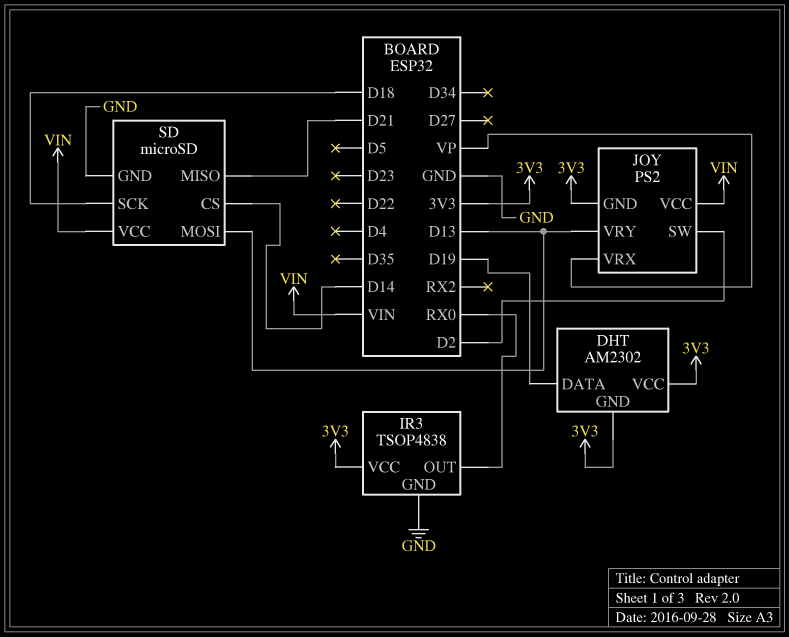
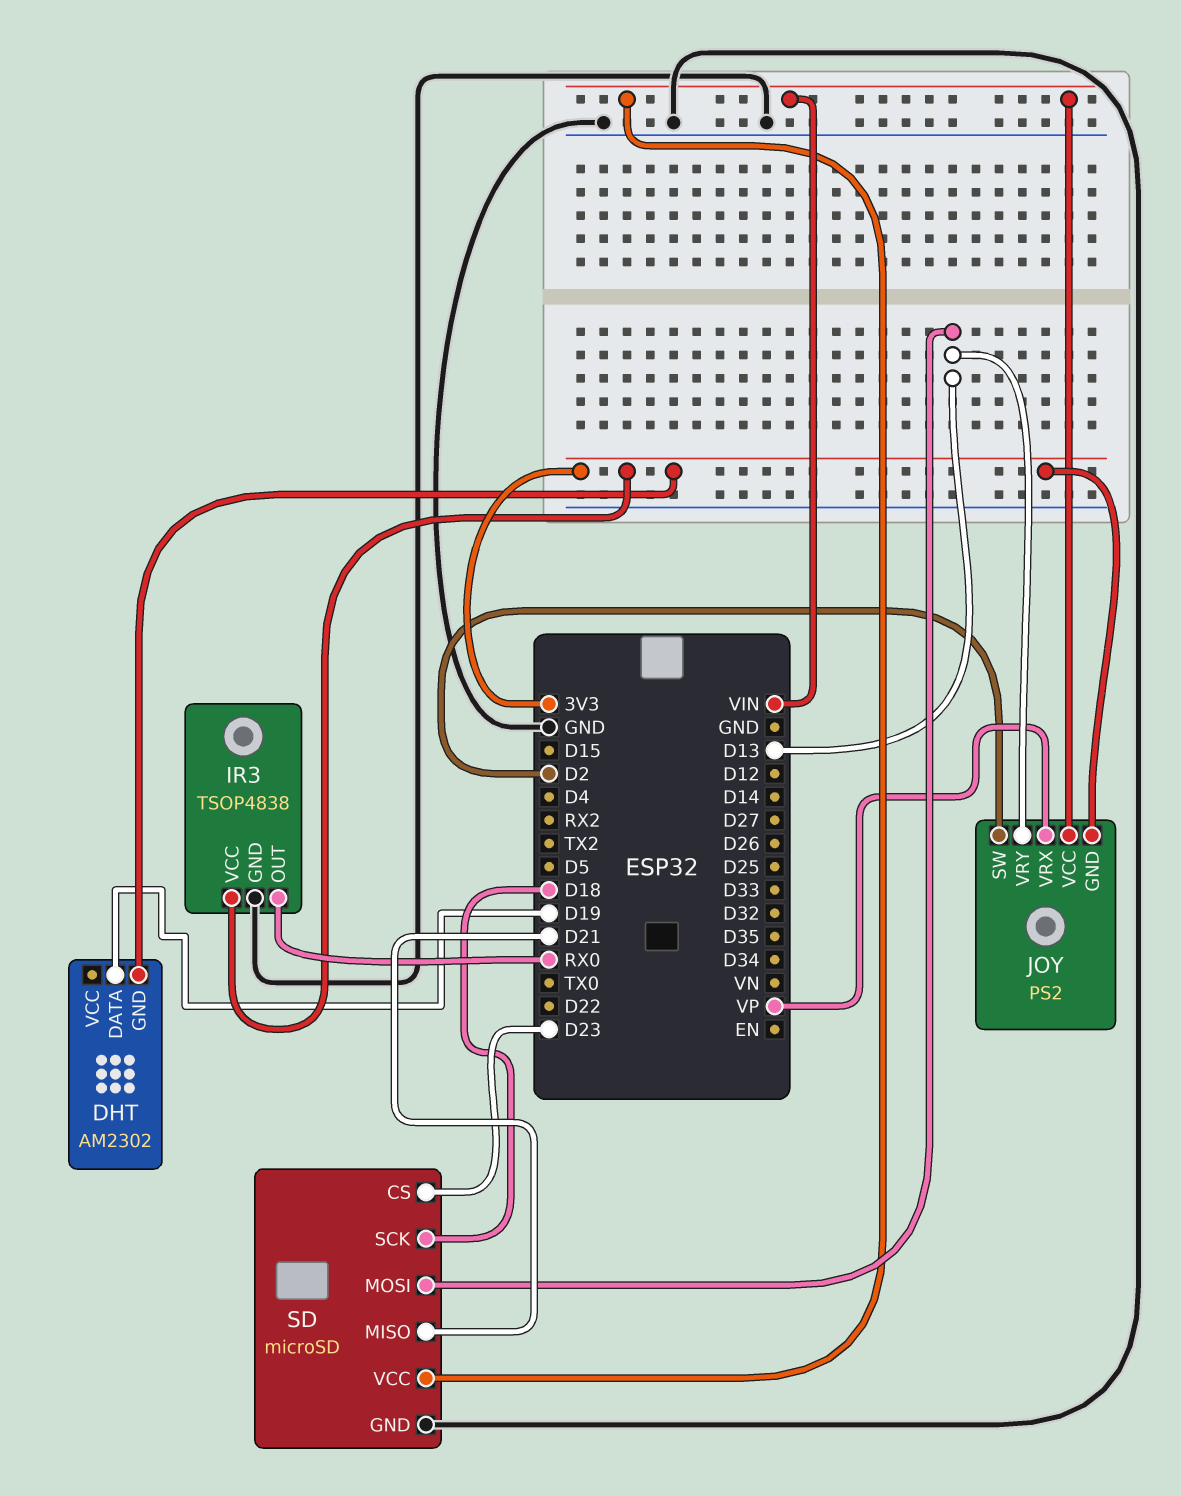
DHT pin VCC: 3V3 -> none
SD pin CS: D14 -> D23

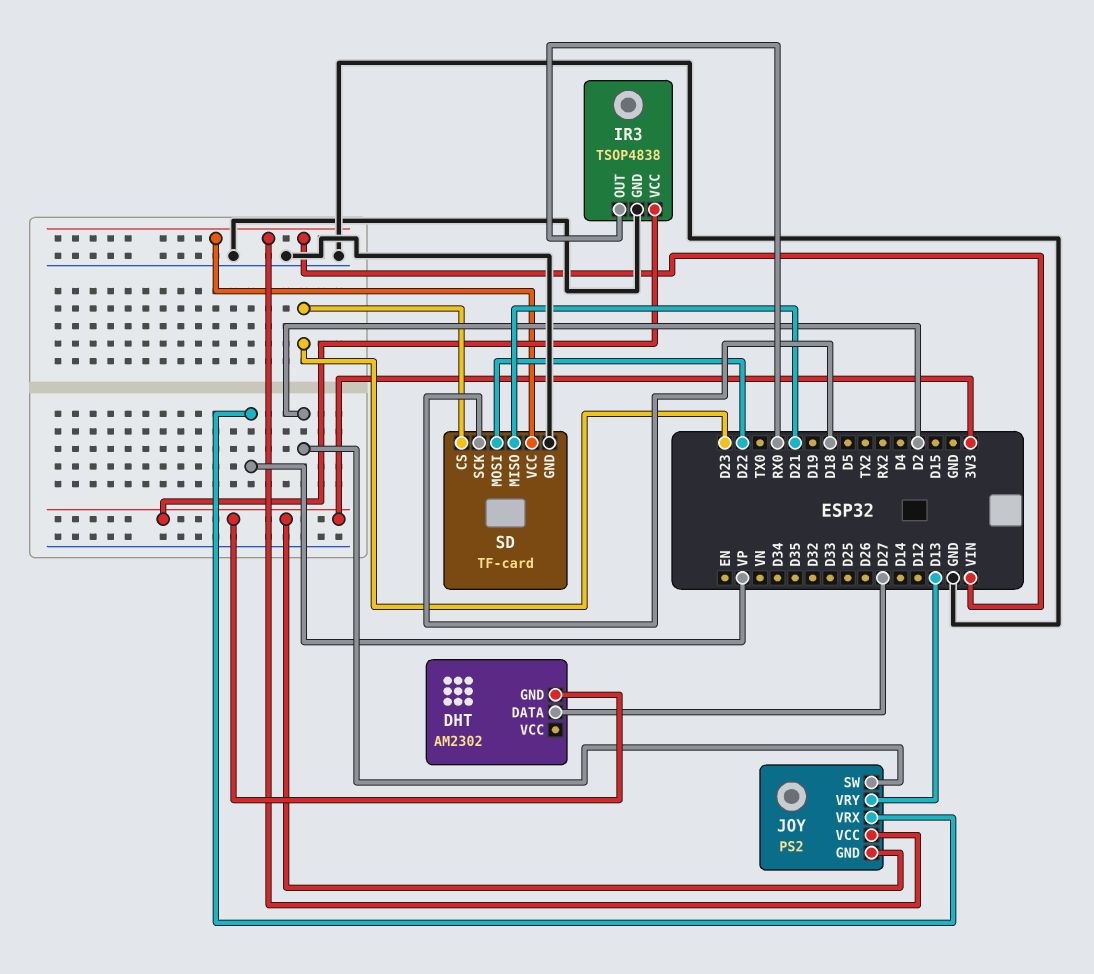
DHT pin DATA: D19 -> D27
SD: microSD -> TF-card
SD pin MOSI: D13 -> D22

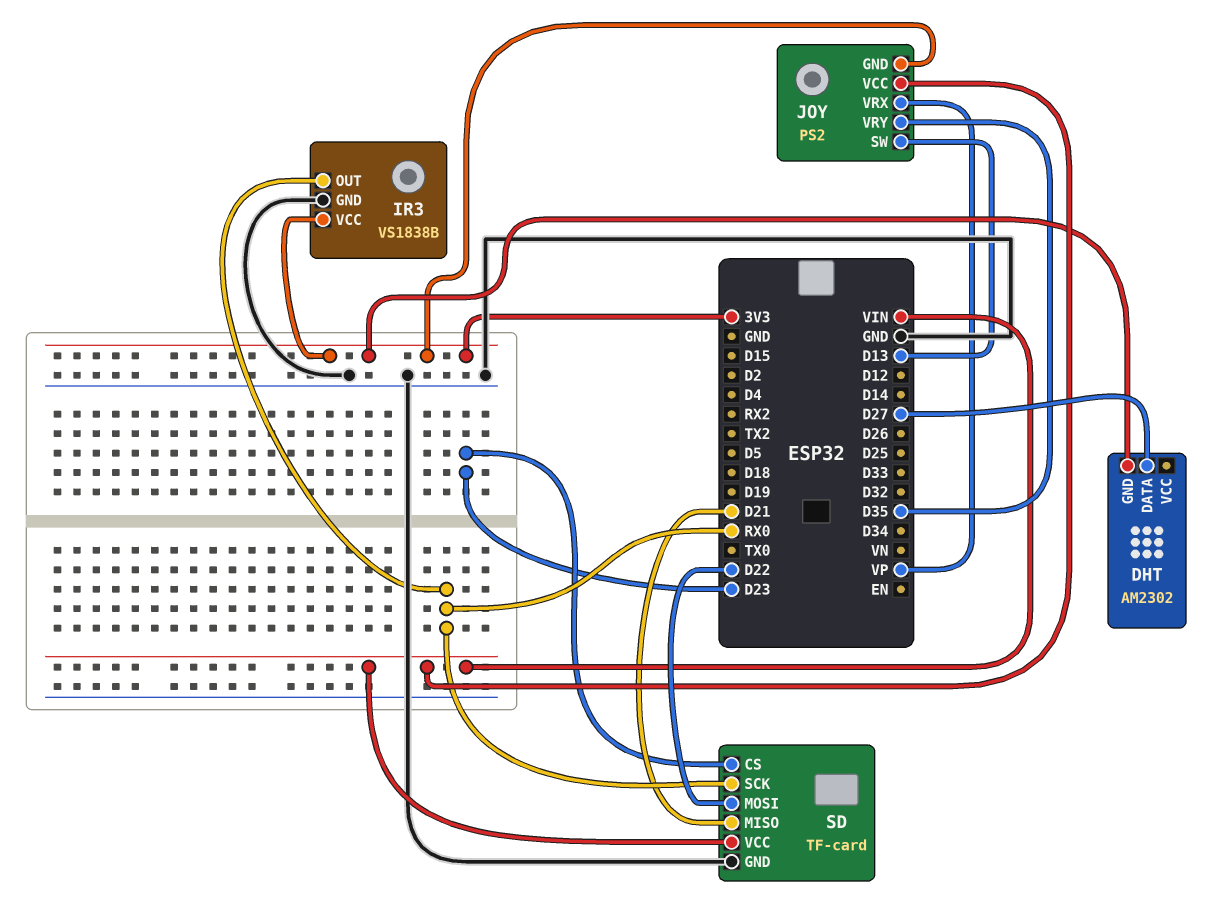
IR3: TSOP4838 -> VS1838B
JOY pin SW: D2 -> D13
JOY pin VRY: D13 -> D35
SD pin SCK: D18 -> RX0

